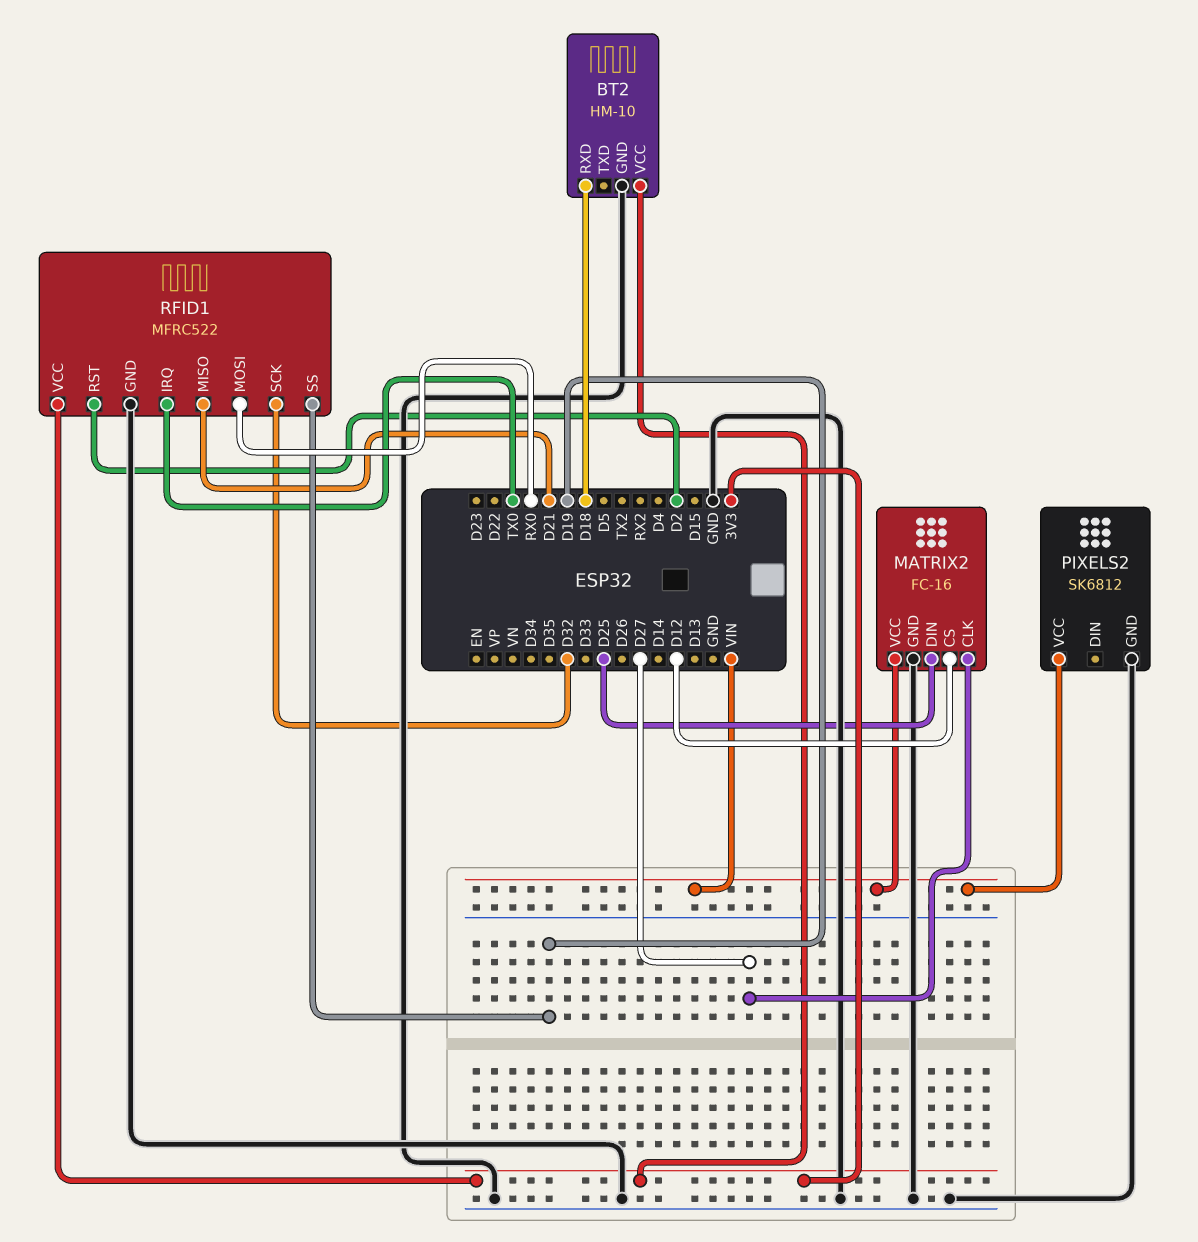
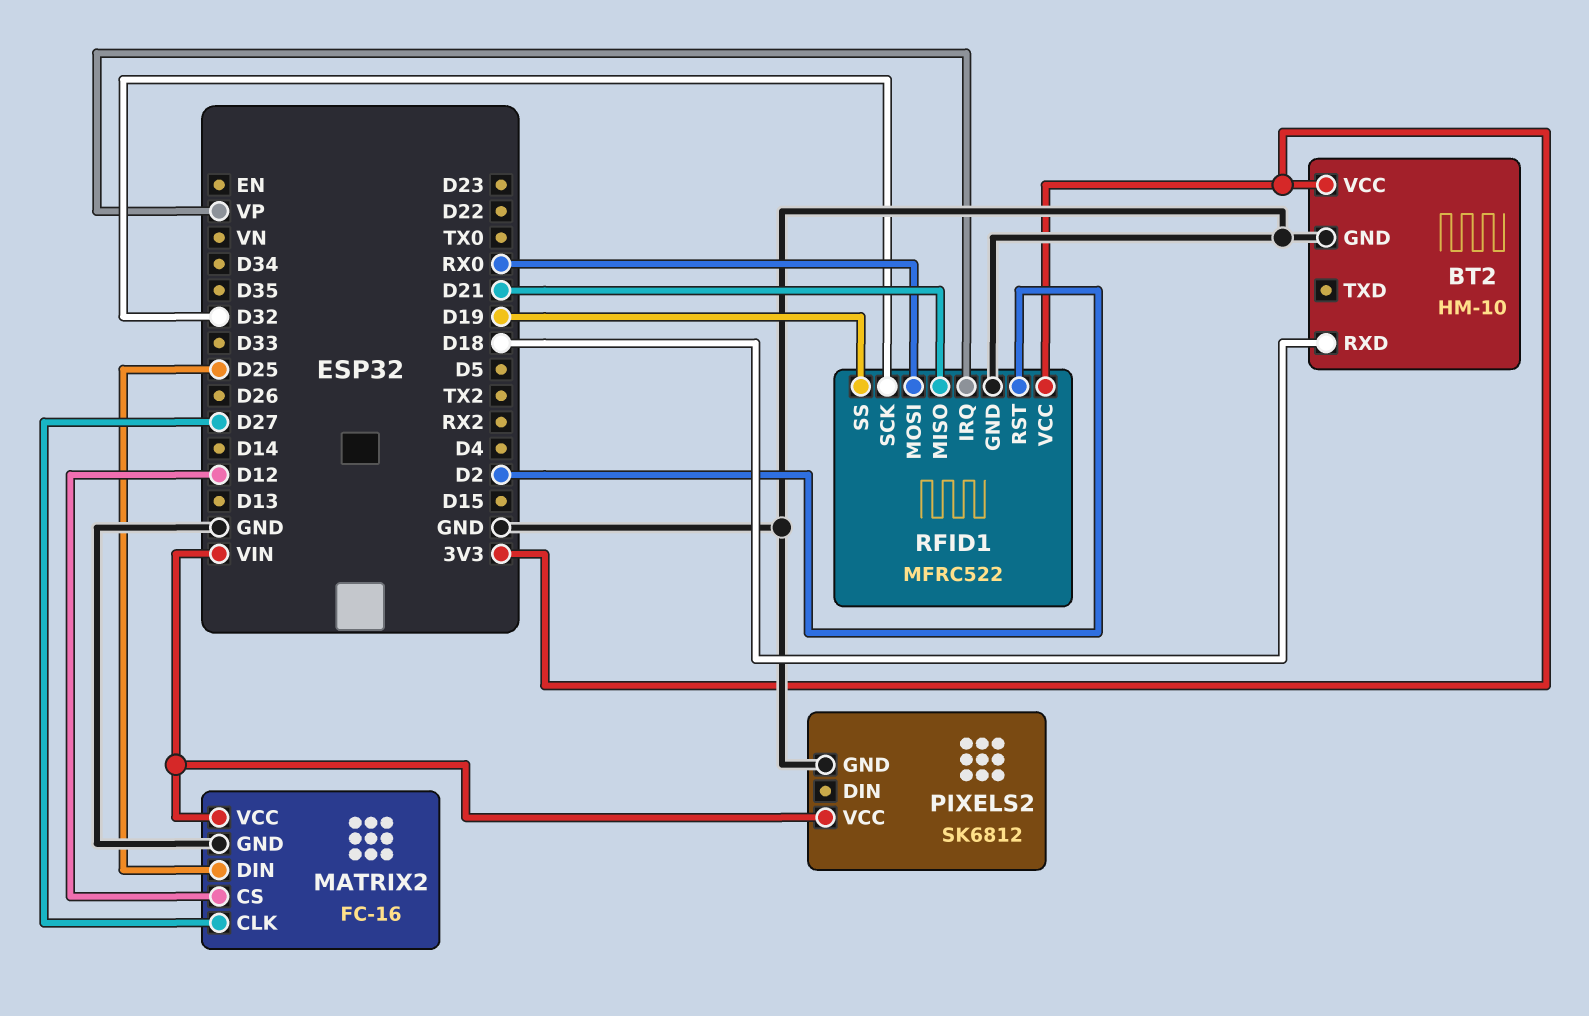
RFID1 pin IRQ: TX0 -> VP

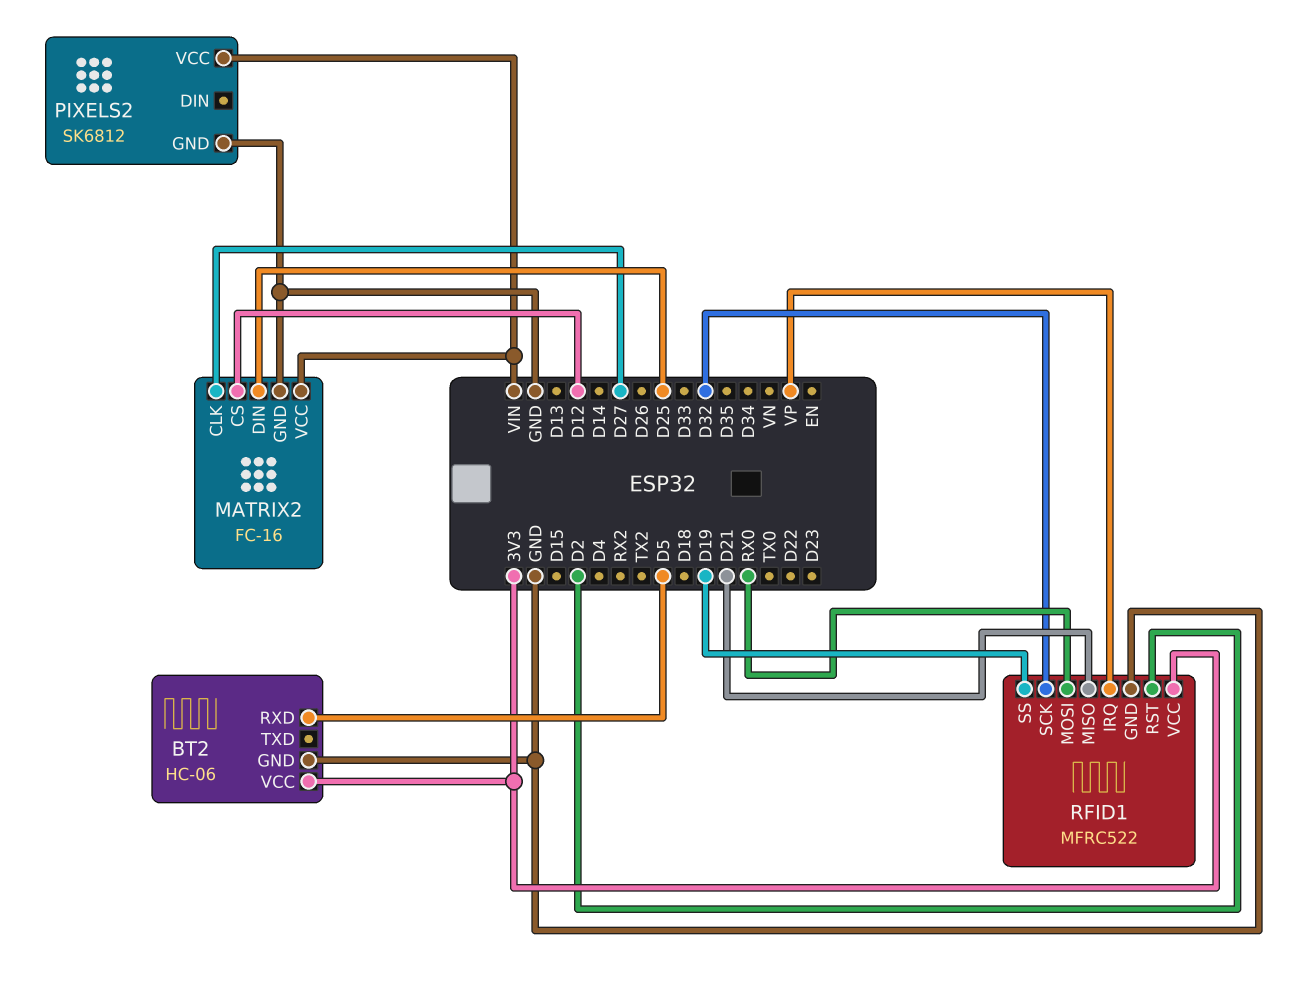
BT2: HM-10 -> HC-06
BT2 pin RXD: D18 -> D5

